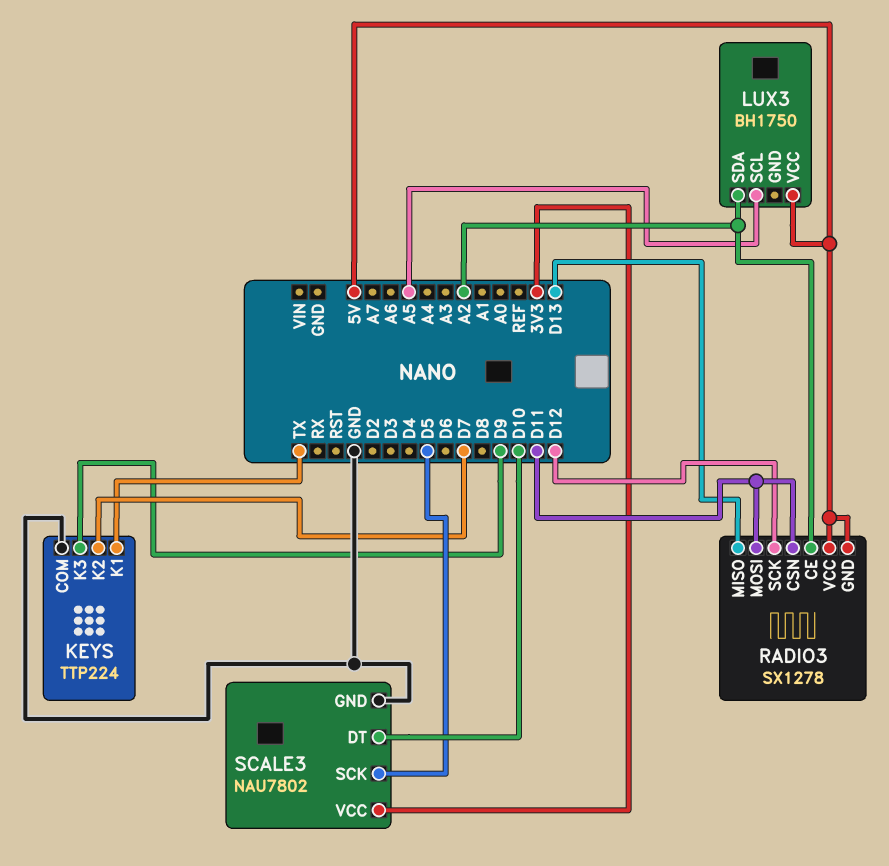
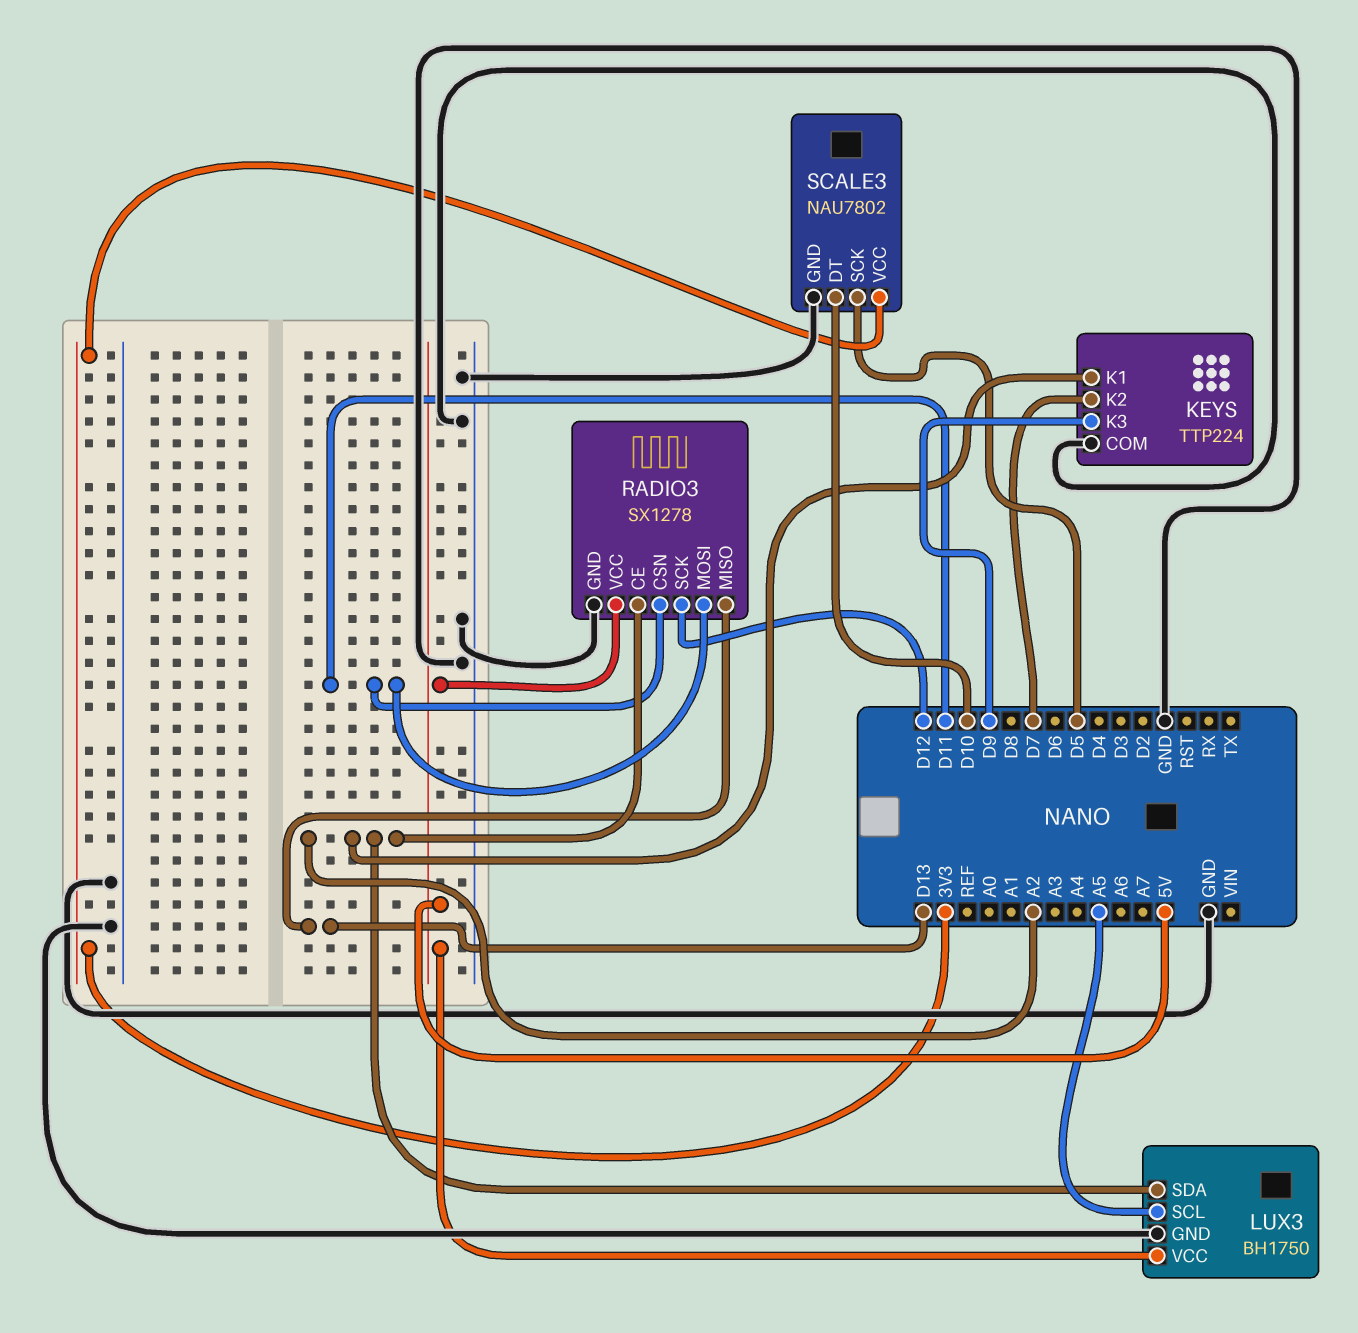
KEYS pin K1: TX -> A2
LUX3 pin GND: none -> GND
RADIO3 pin GND: 5V -> GND

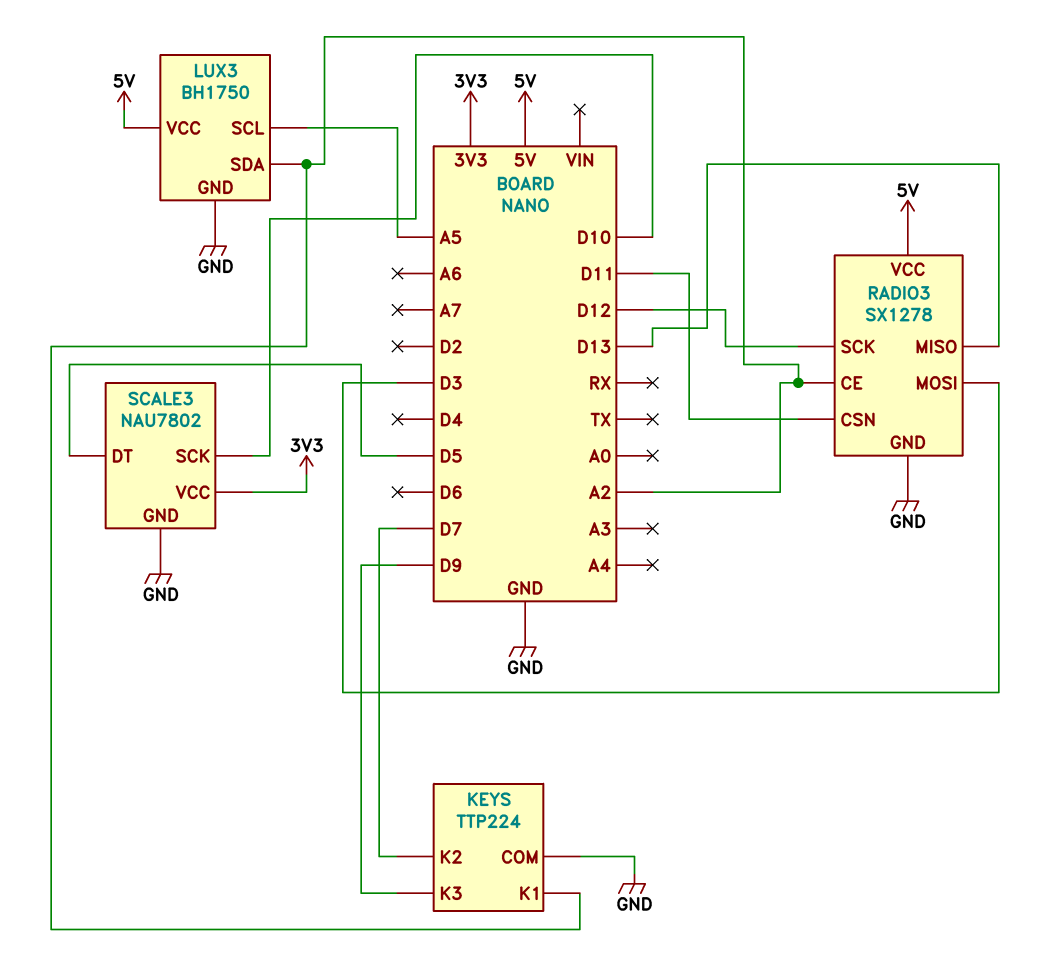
RADIO3 pin MOSI: D11 -> D3
SCALE3 pin DT: D10 -> D5
SCALE3 pin SCK: D5 -> D10

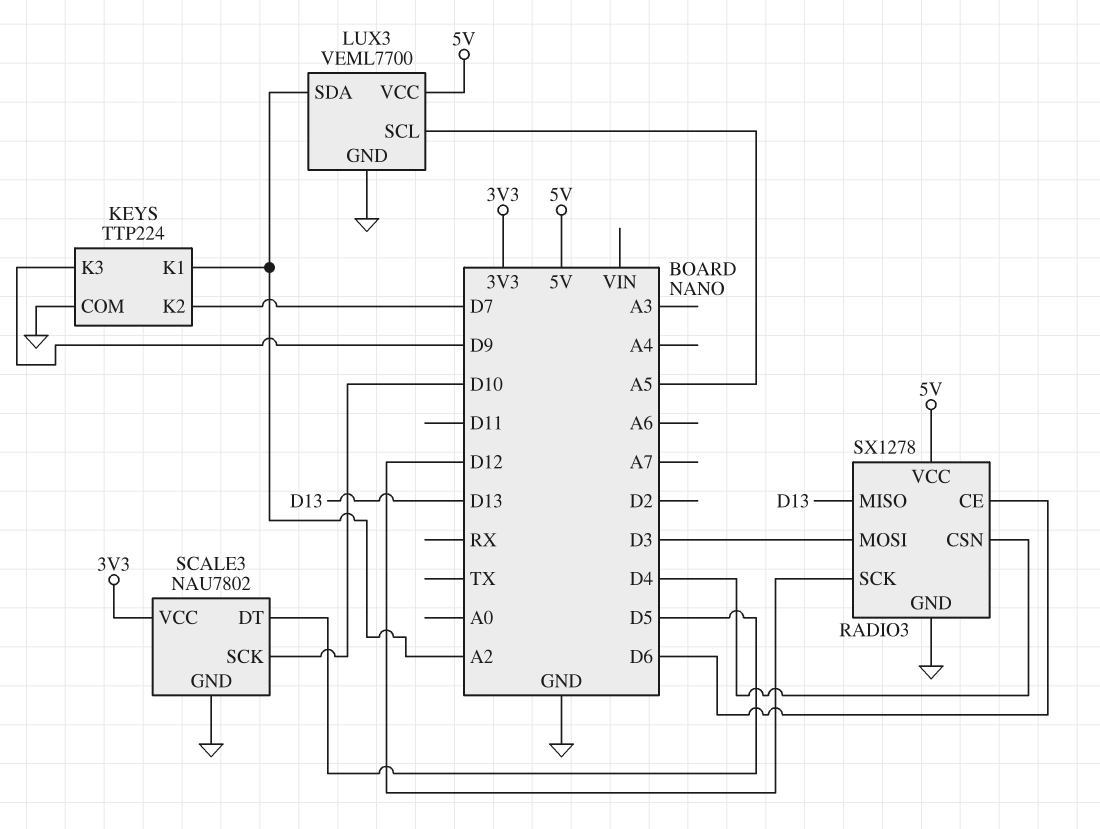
LUX3: BH1750 -> VEML7700
RADIO3 pin CE: A2 -> D6
RADIO3 pin CSN: D11 -> D4

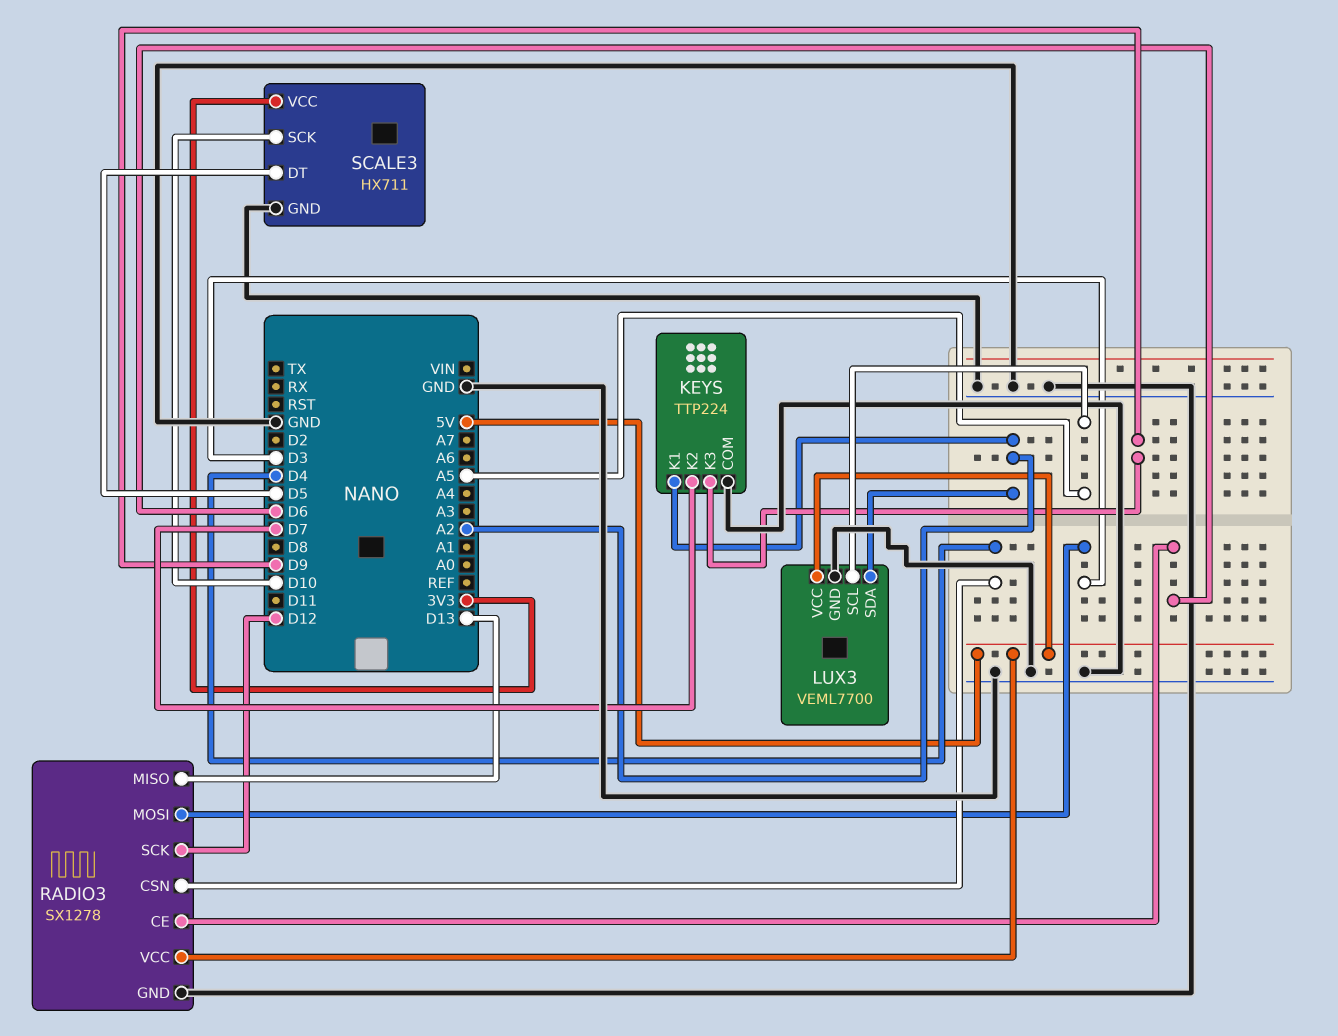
SCALE3: NAU7802 -> HX711

